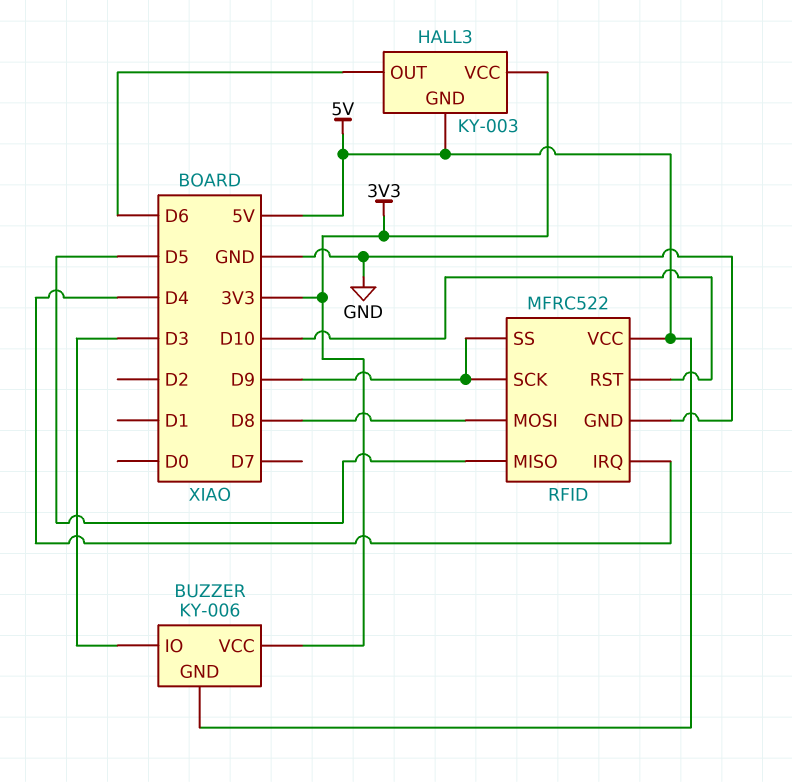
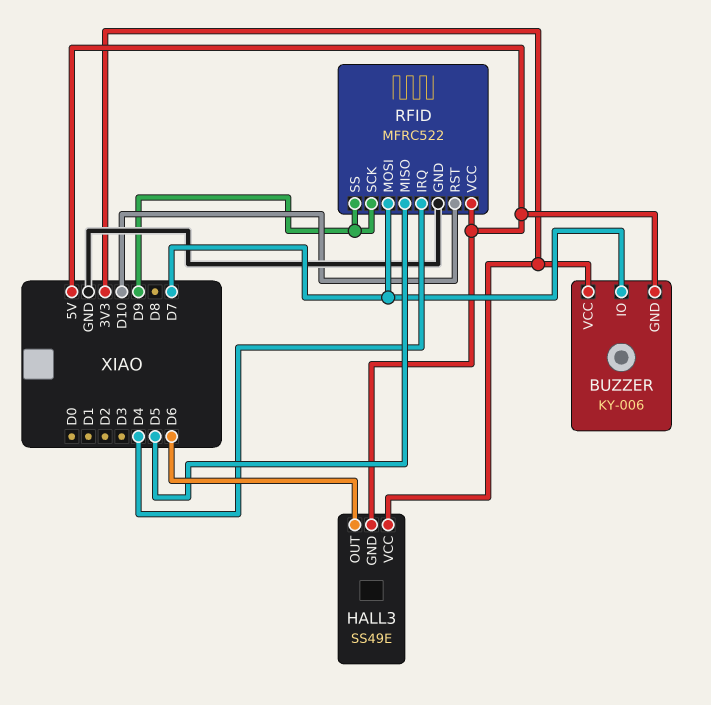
BUZZER pin IO: D3 -> D7
HALL3: KY-003 -> SS49E
RFID pin MOSI: D8 -> D7

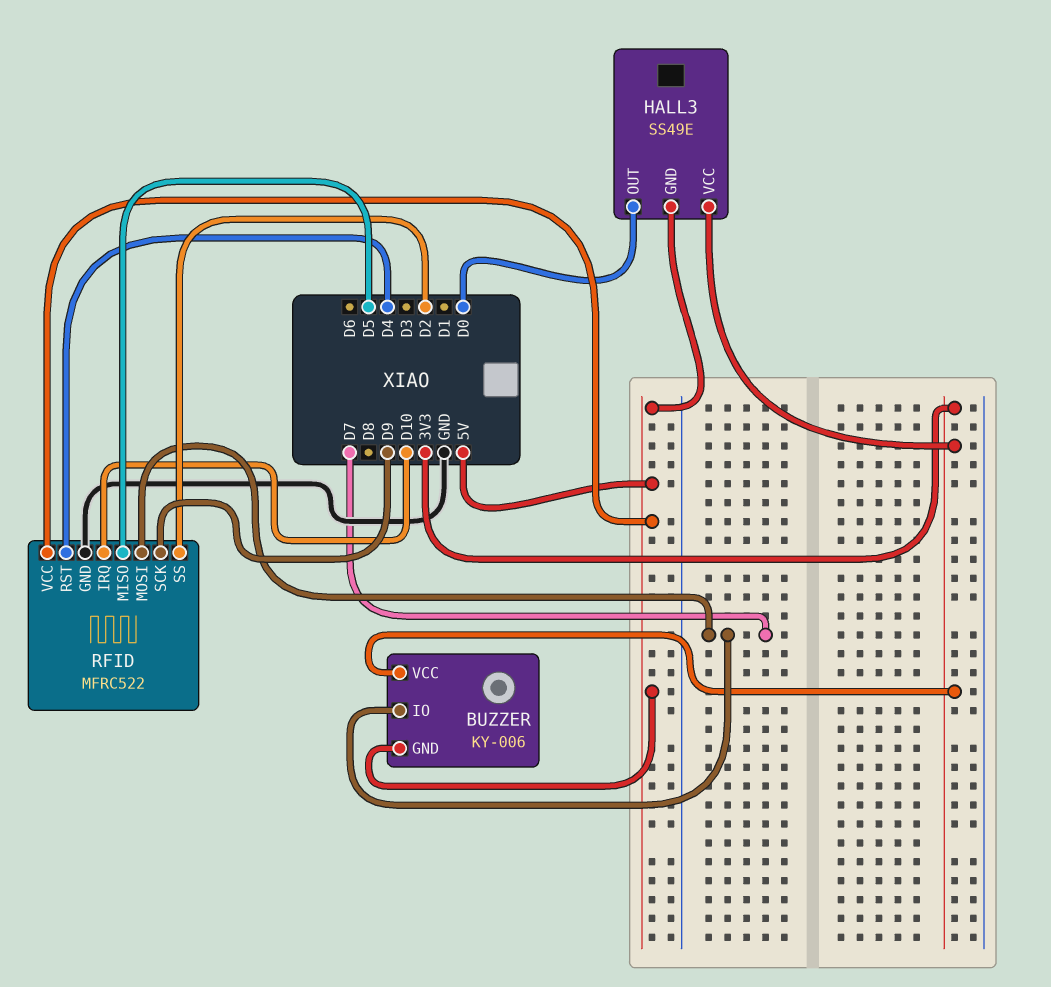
HALL3 pin OUT: D6 -> D0
RFID pin IRQ: D4 -> D10
RFID pin RST: D10 -> D4
RFID pin SS: D9 -> D2

